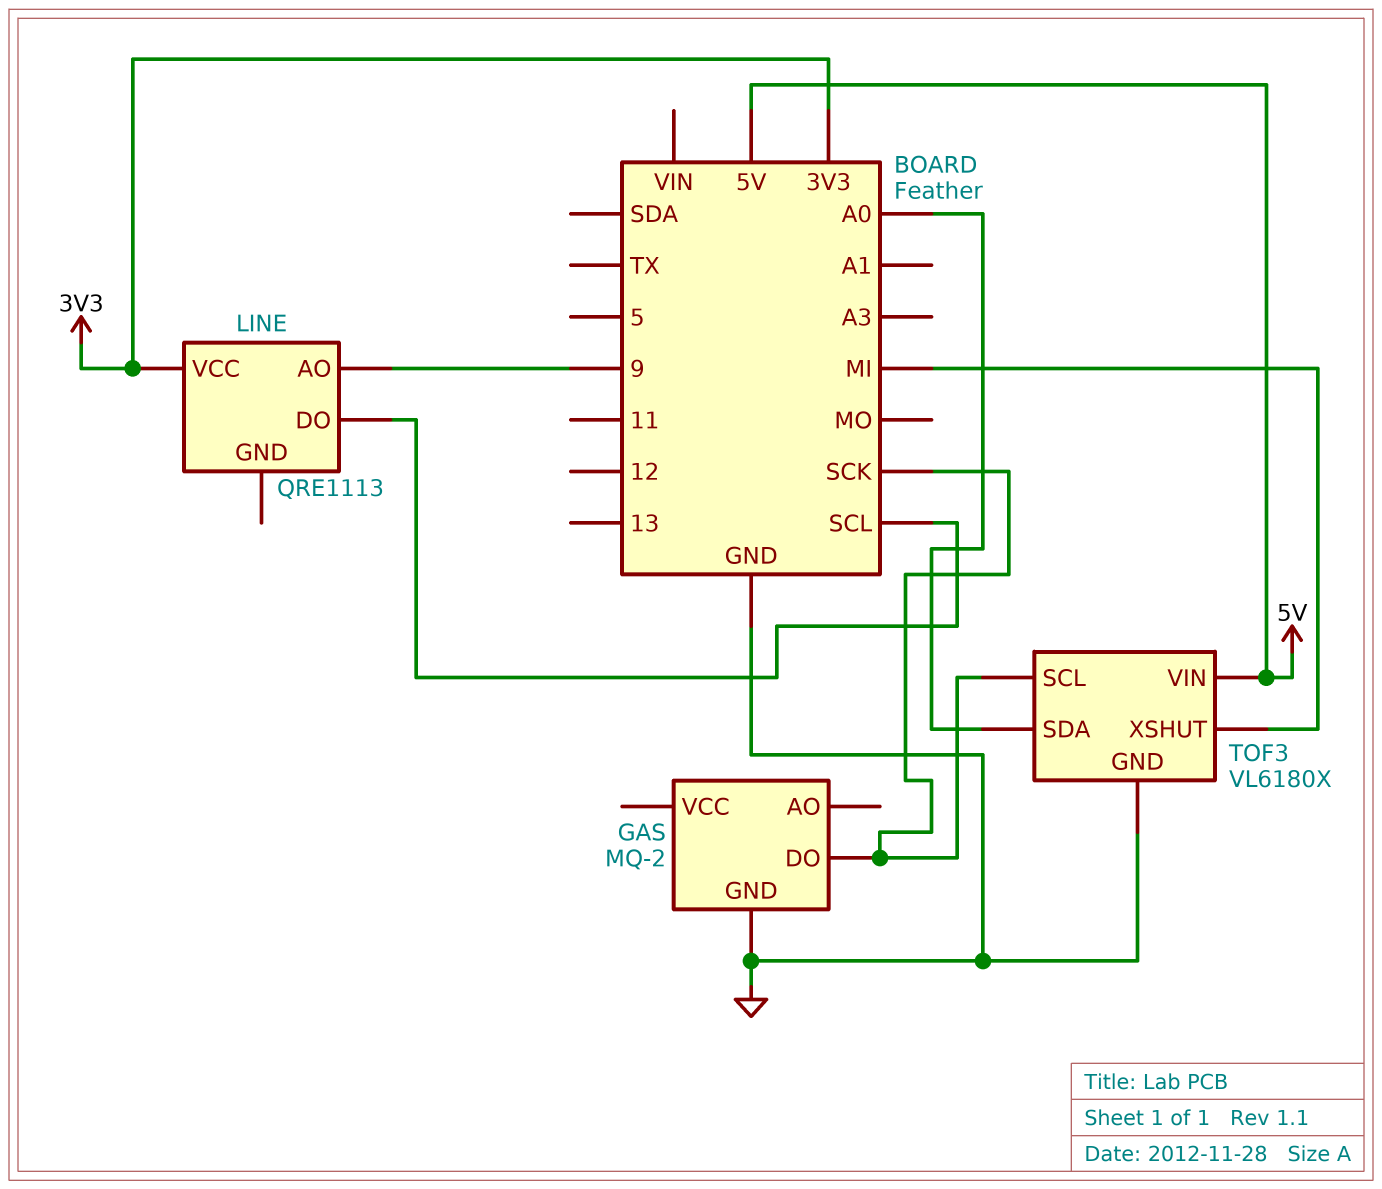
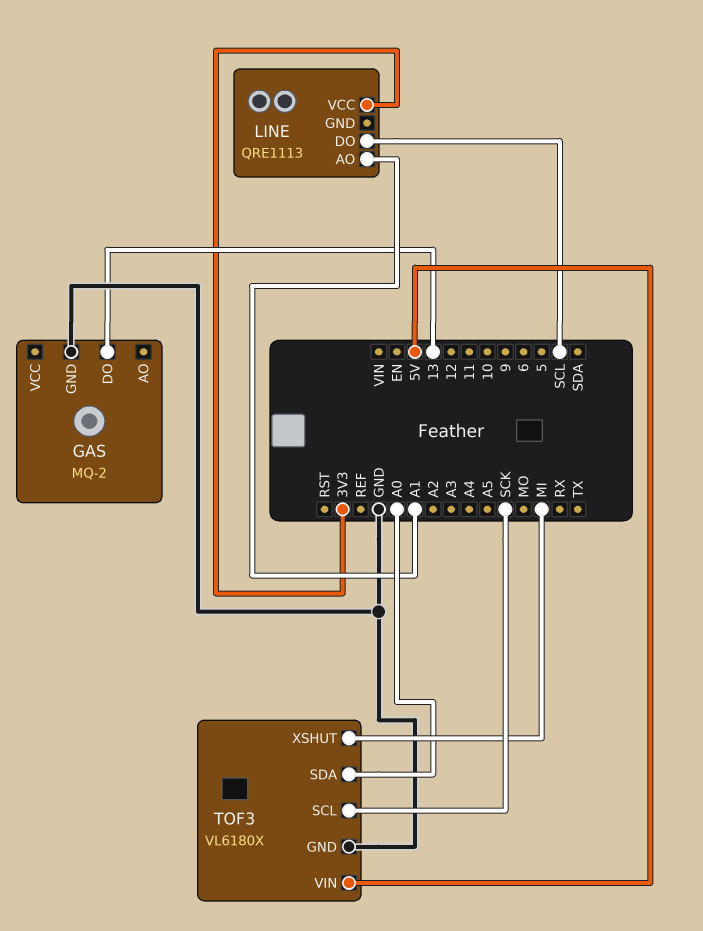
GAS pin DO: SCK -> 13
LINE pin AO: 9 -> A1

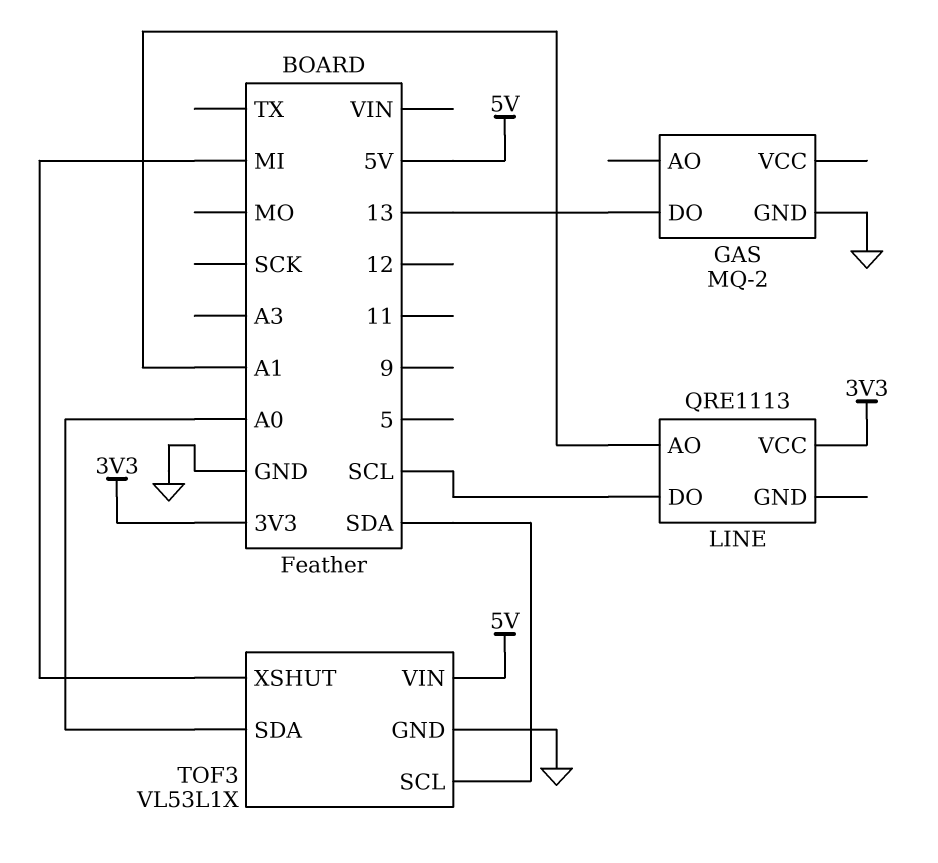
TOF3: VL6180X -> VL53L1X
TOF3 pin SCL: SCK -> SDA

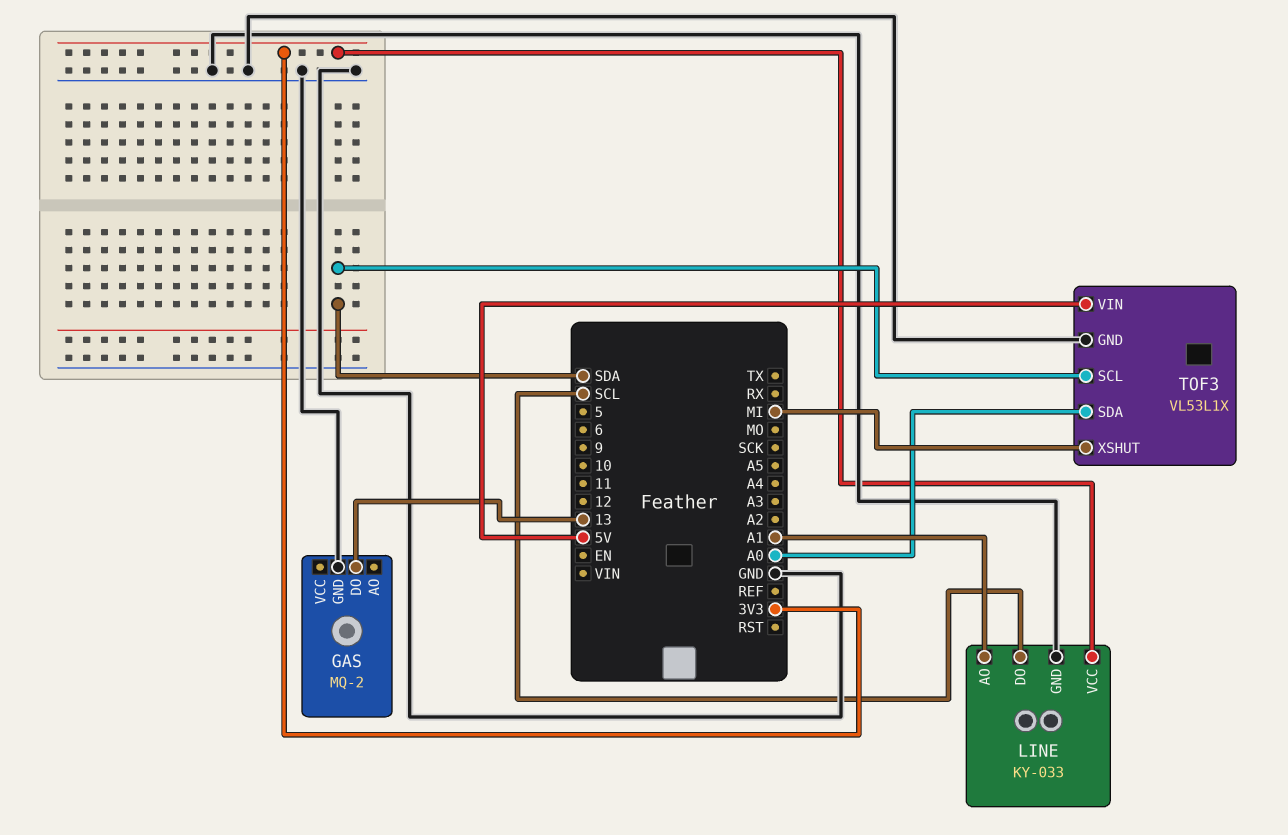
LINE: QRE1113 -> KY-033
LINE pin GND: none -> GND

